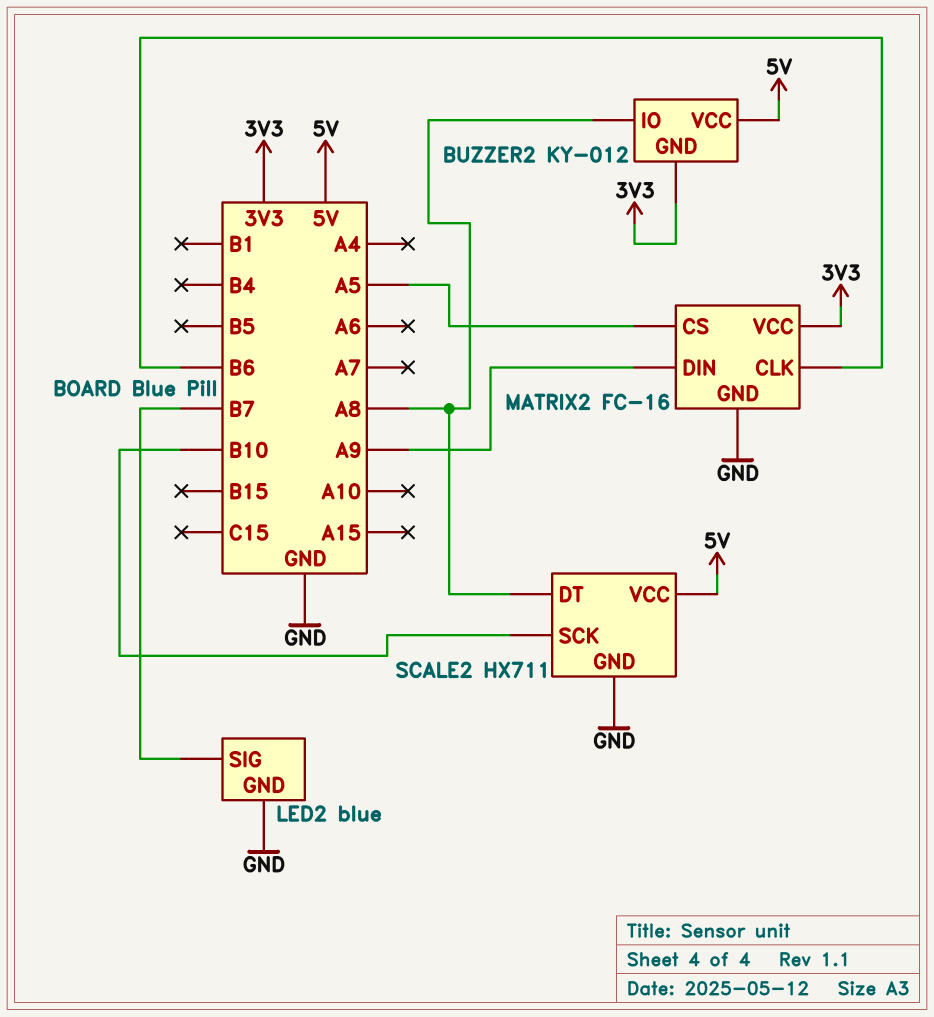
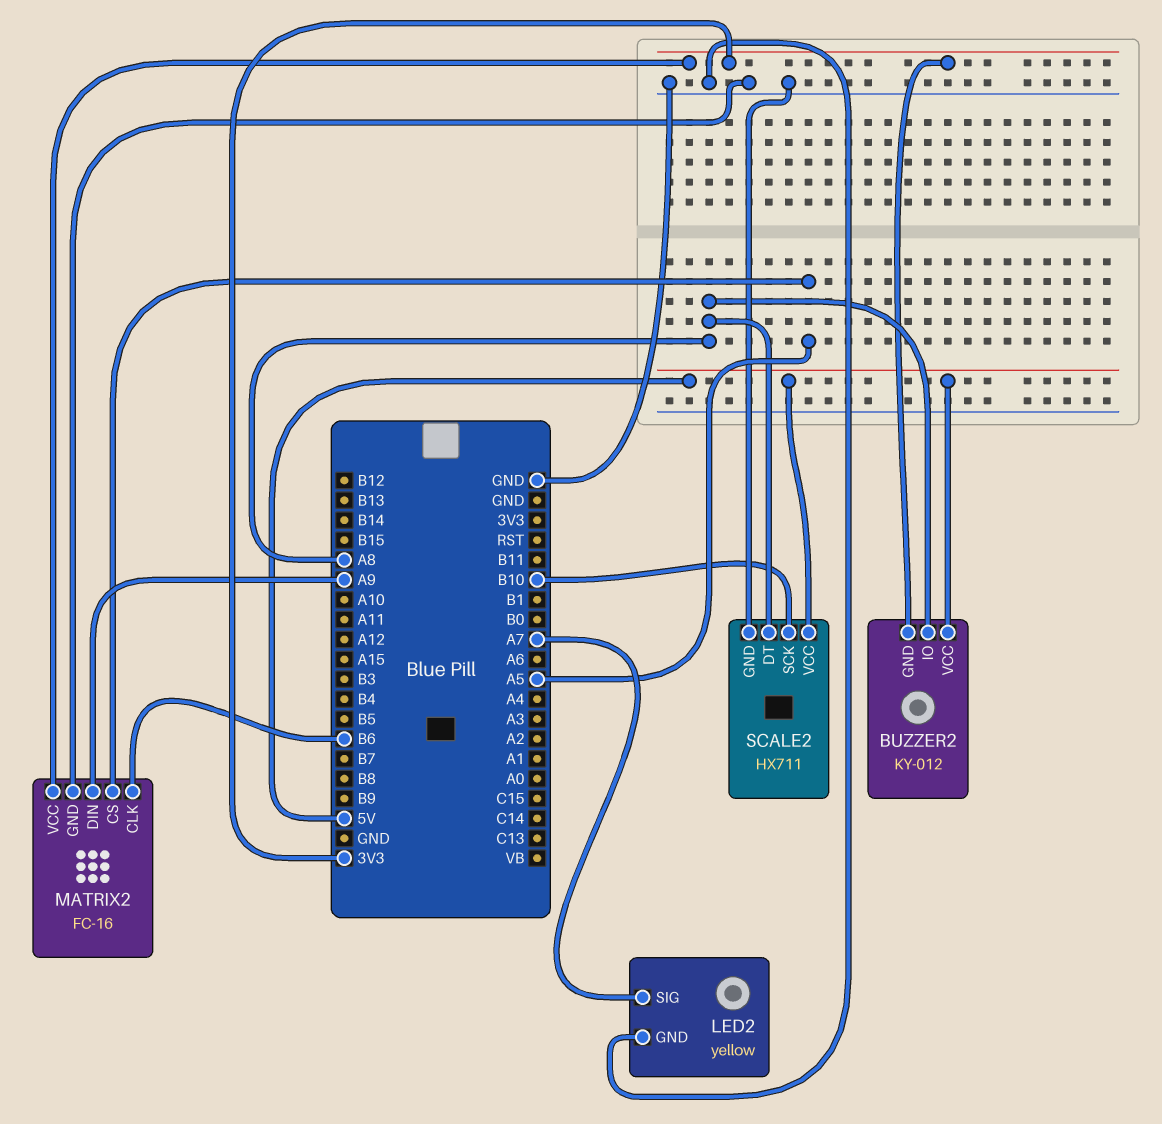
LED2: blue -> yellow
LED2 pin SIG: B7 -> A7

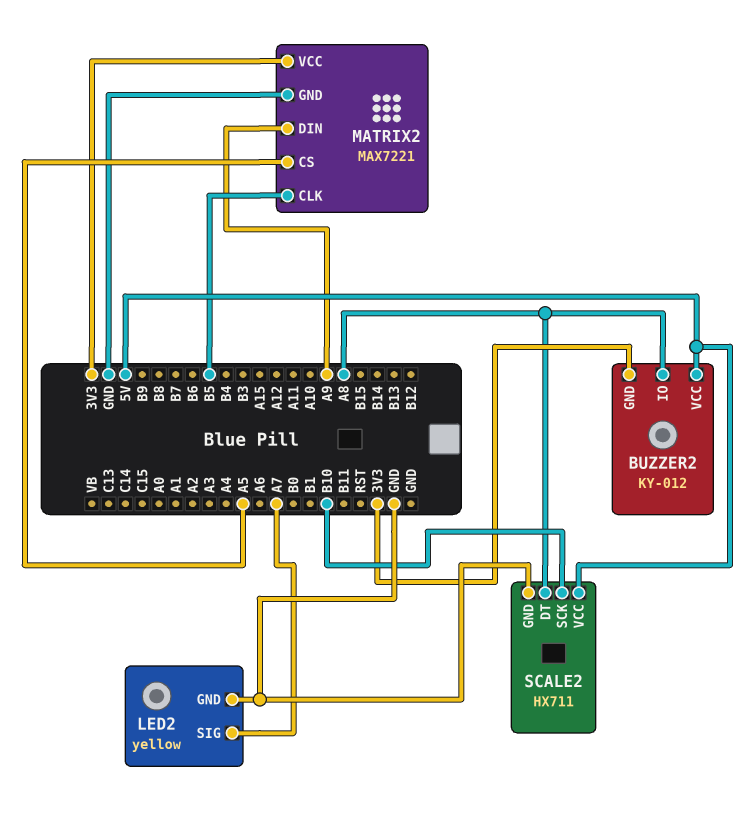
MATRIX2: FC-16 -> MAX7221
MATRIX2 pin CLK: B6 -> B5

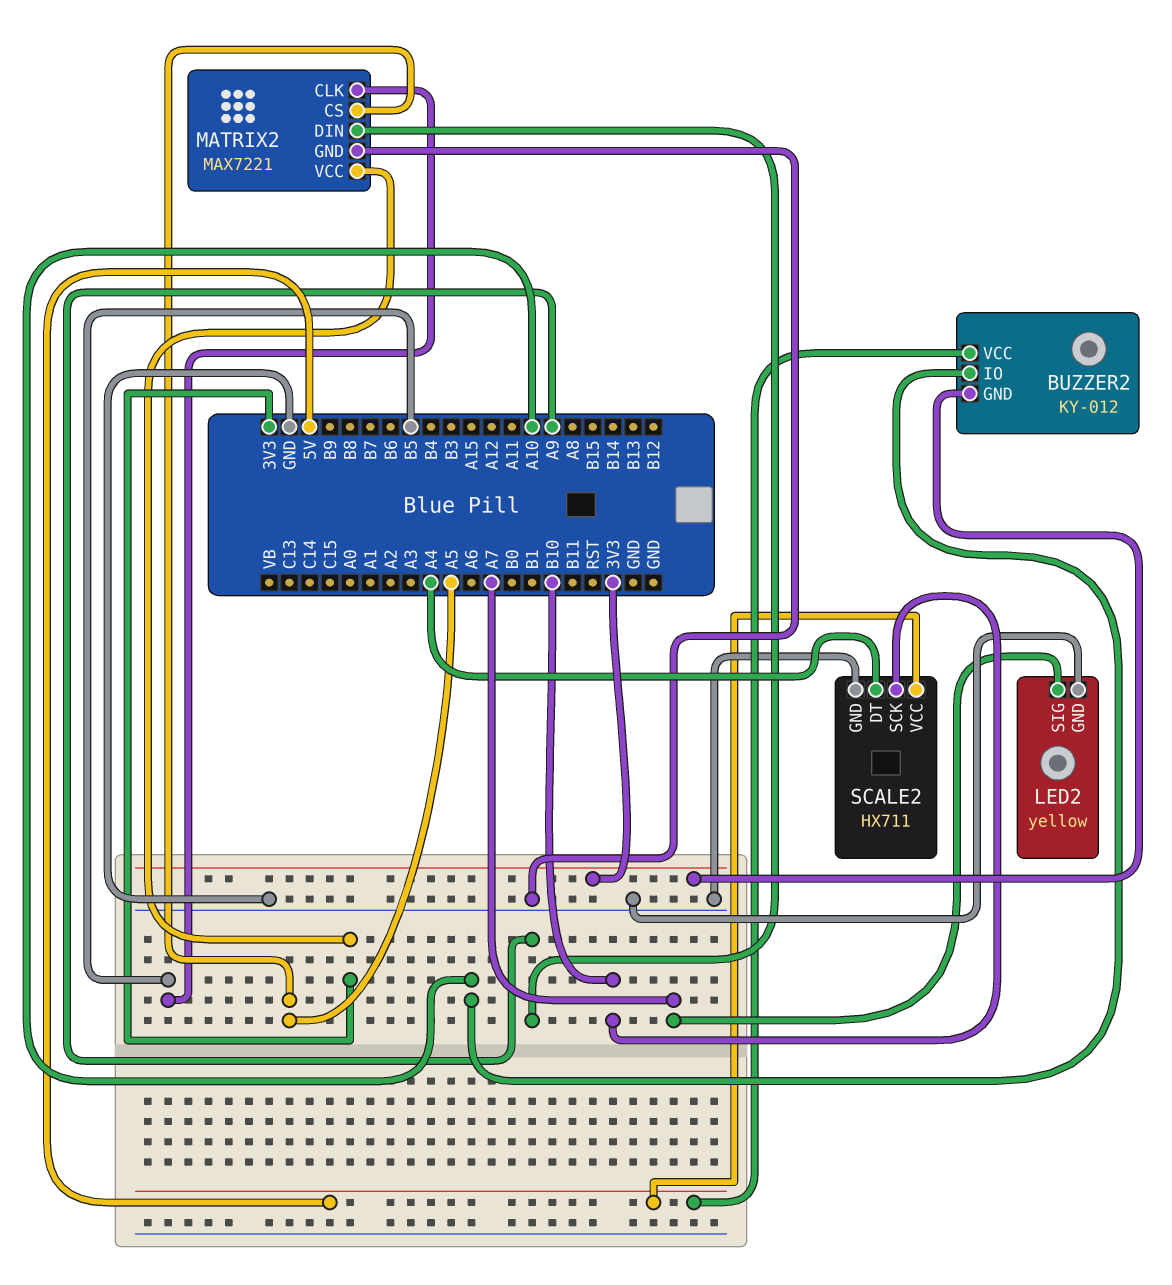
BUZZER2 pin IO: A8 -> A10
SCALE2 pin DT: A8 -> A4

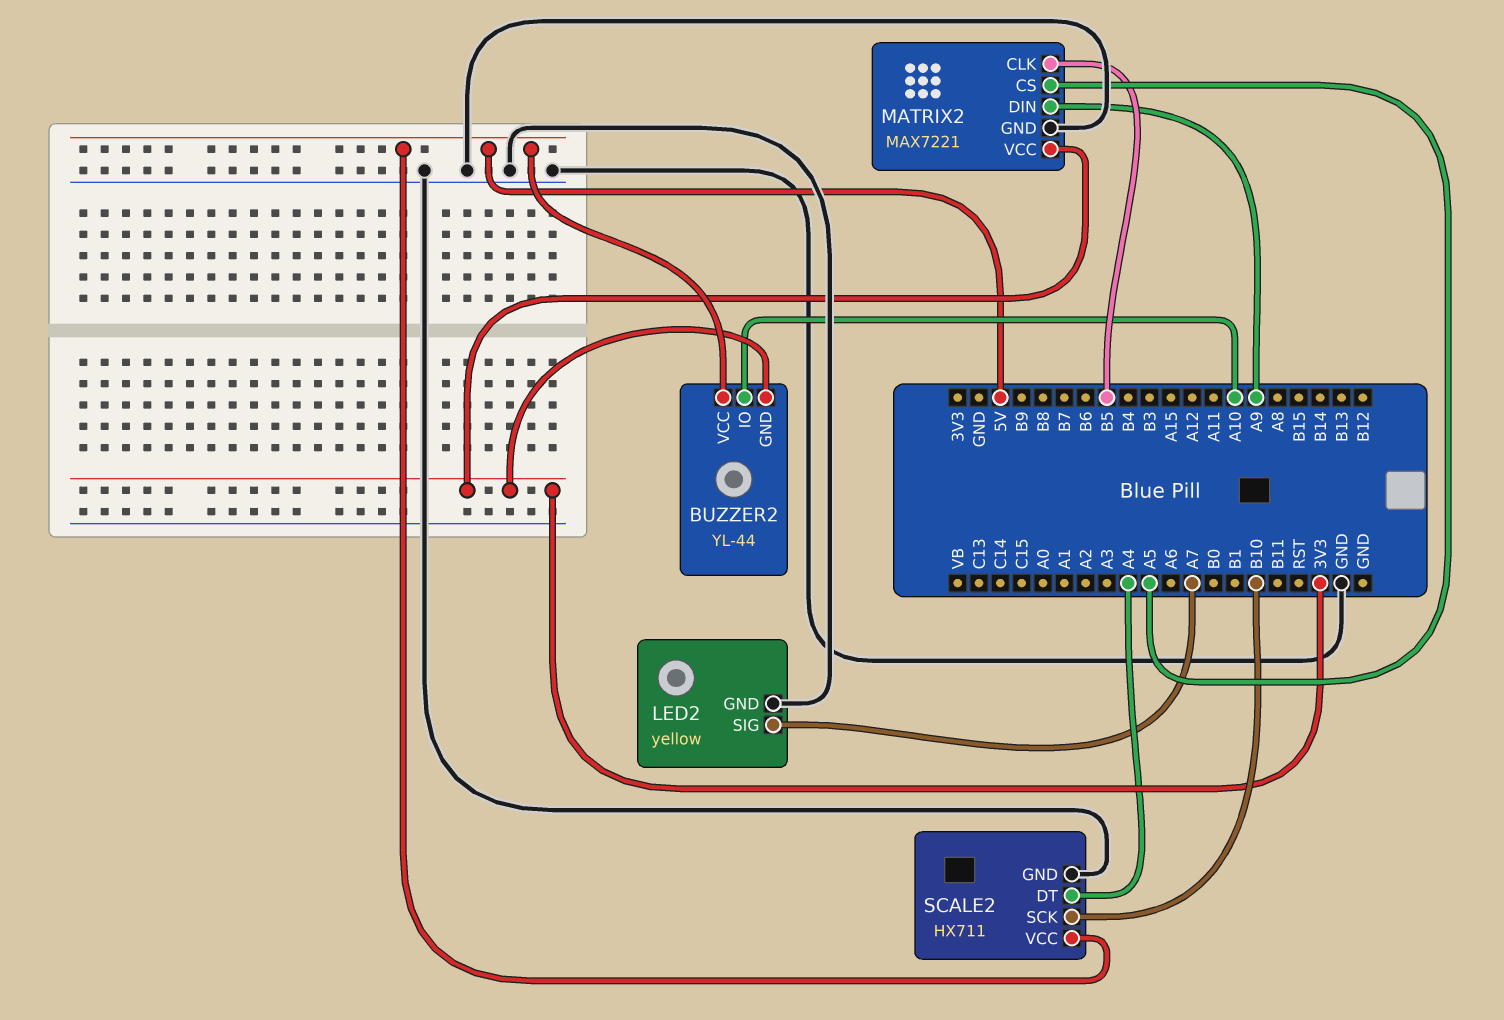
BUZZER2: KY-012 -> YL-44

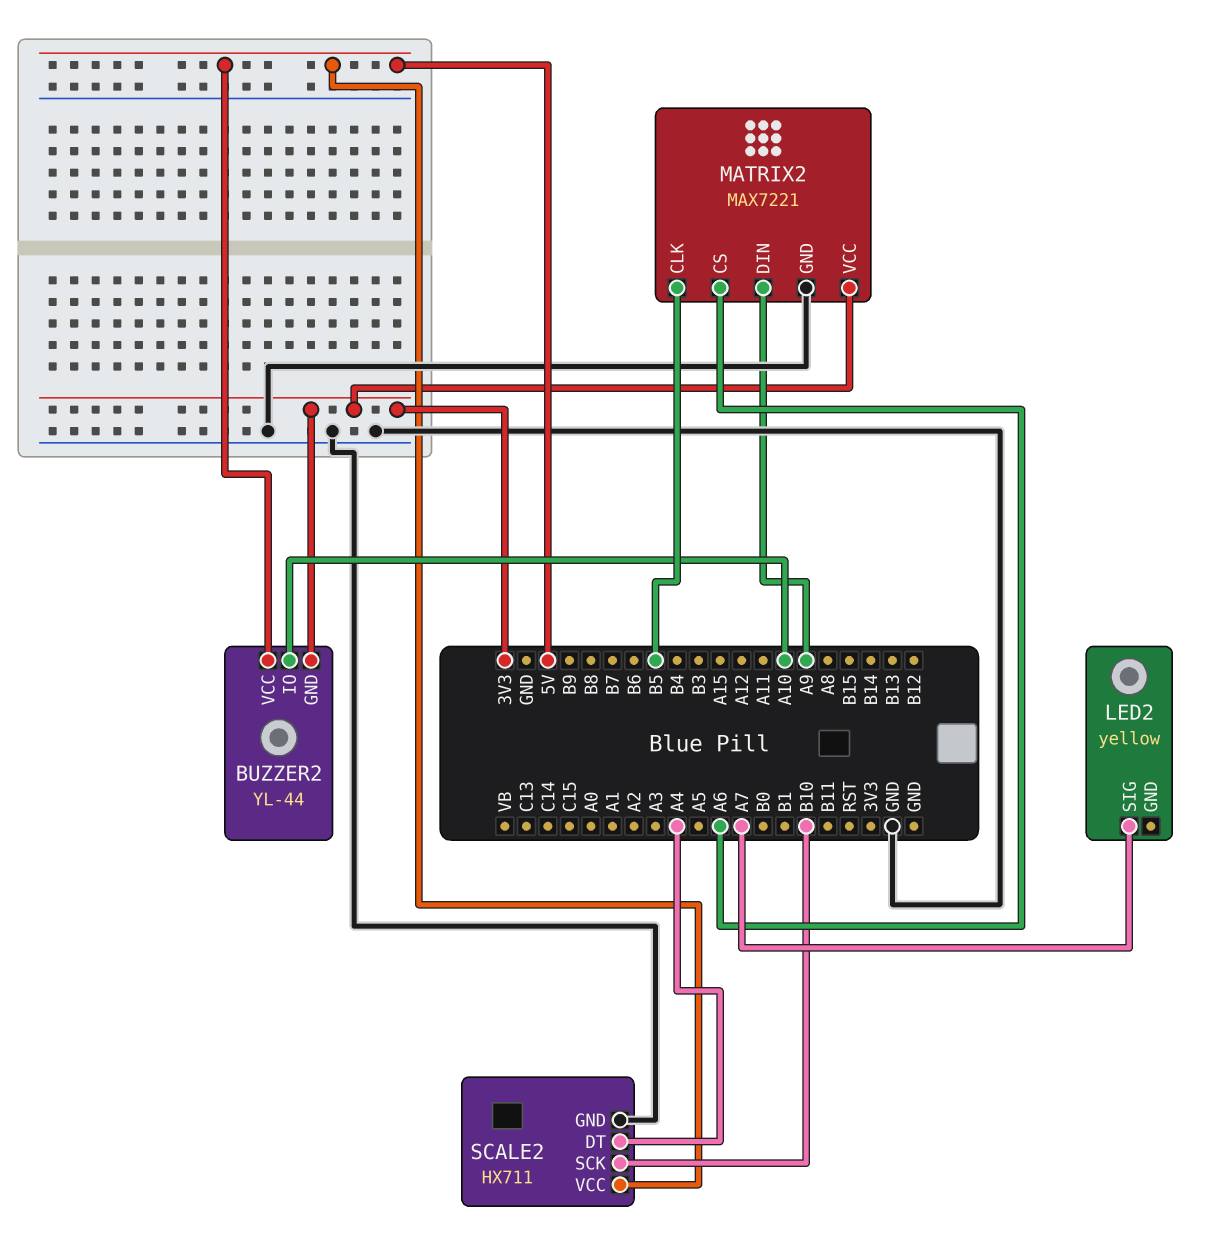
LED2 pin GND: GND -> none
MATRIX2 pin CS: A5 -> A6

